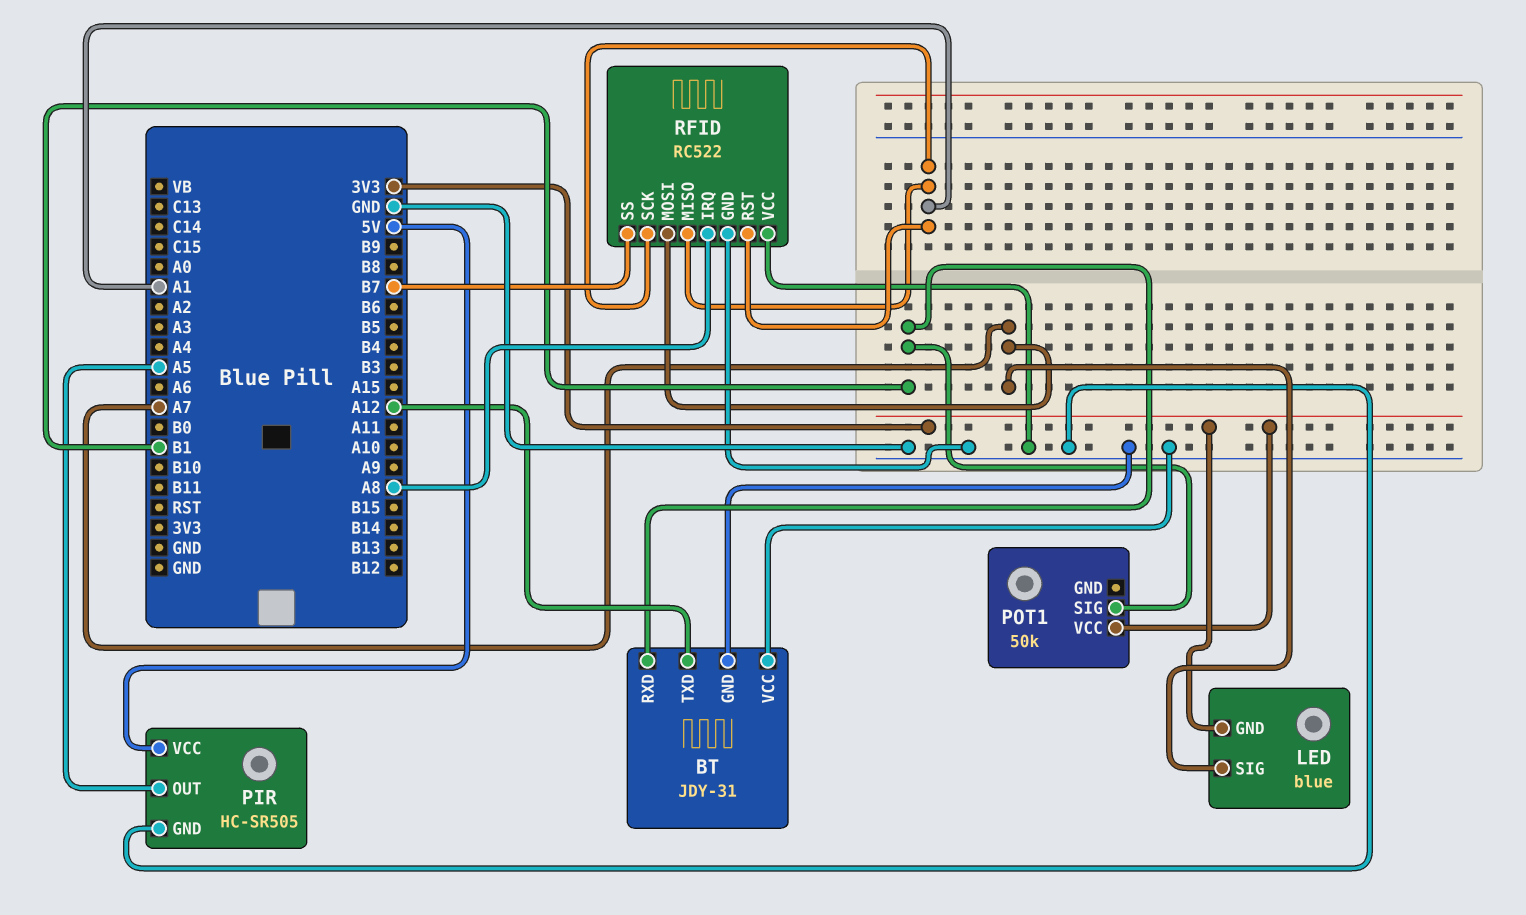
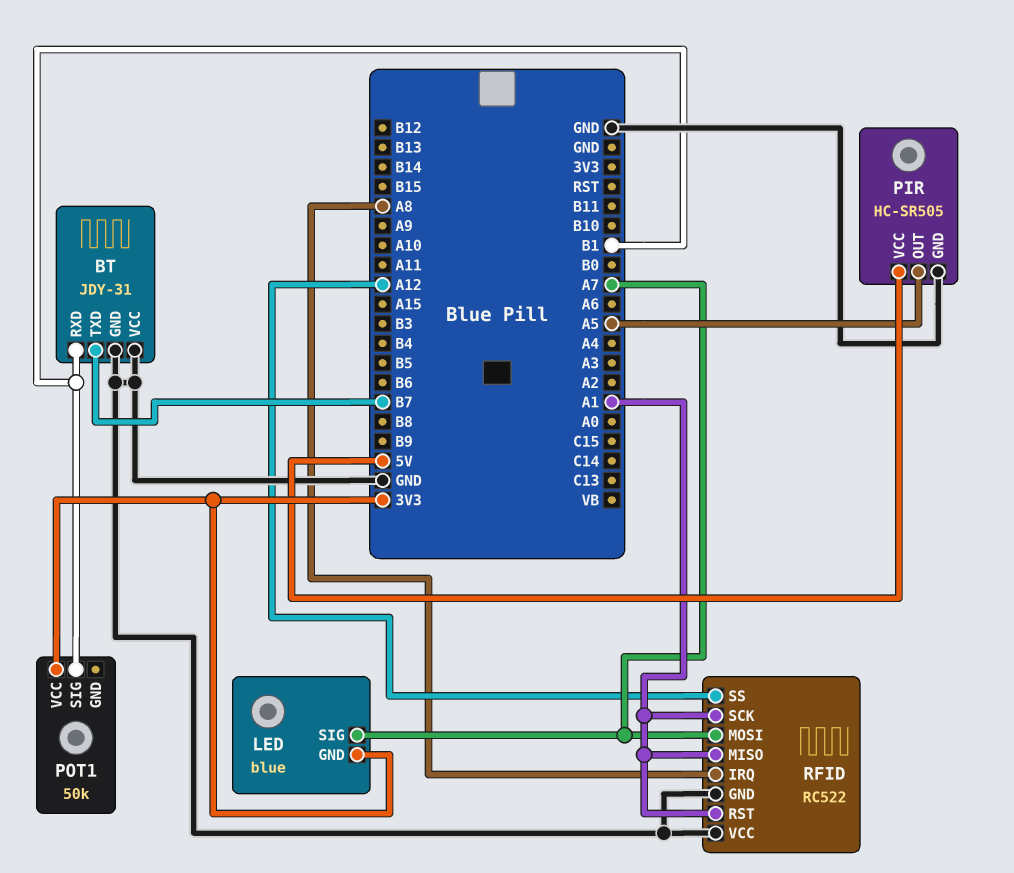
BT pin TXD: A12 -> B7
RFID pin SS: B7 -> A12

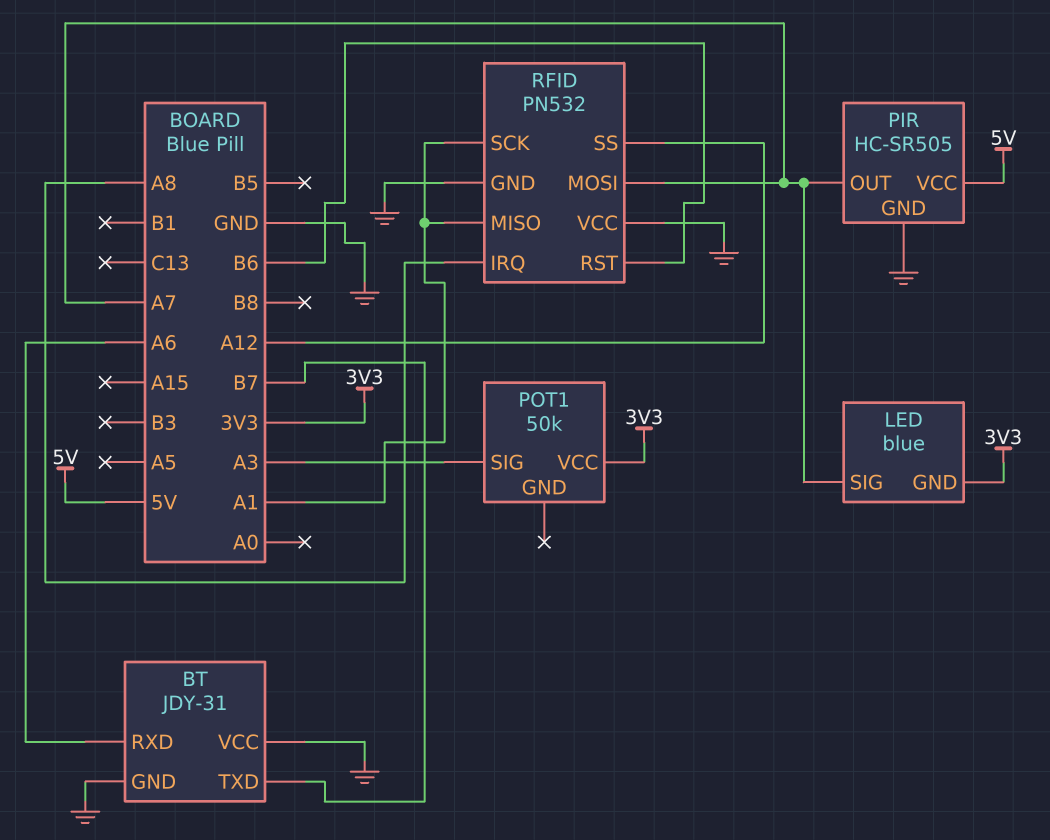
BT pin RXD: B1 -> A6
PIR pin OUT: A5 -> A7
POT1 pin SIG: B1 -> A3
RFID: RC522 -> PN532
RFID pin RST: A1 -> B6

